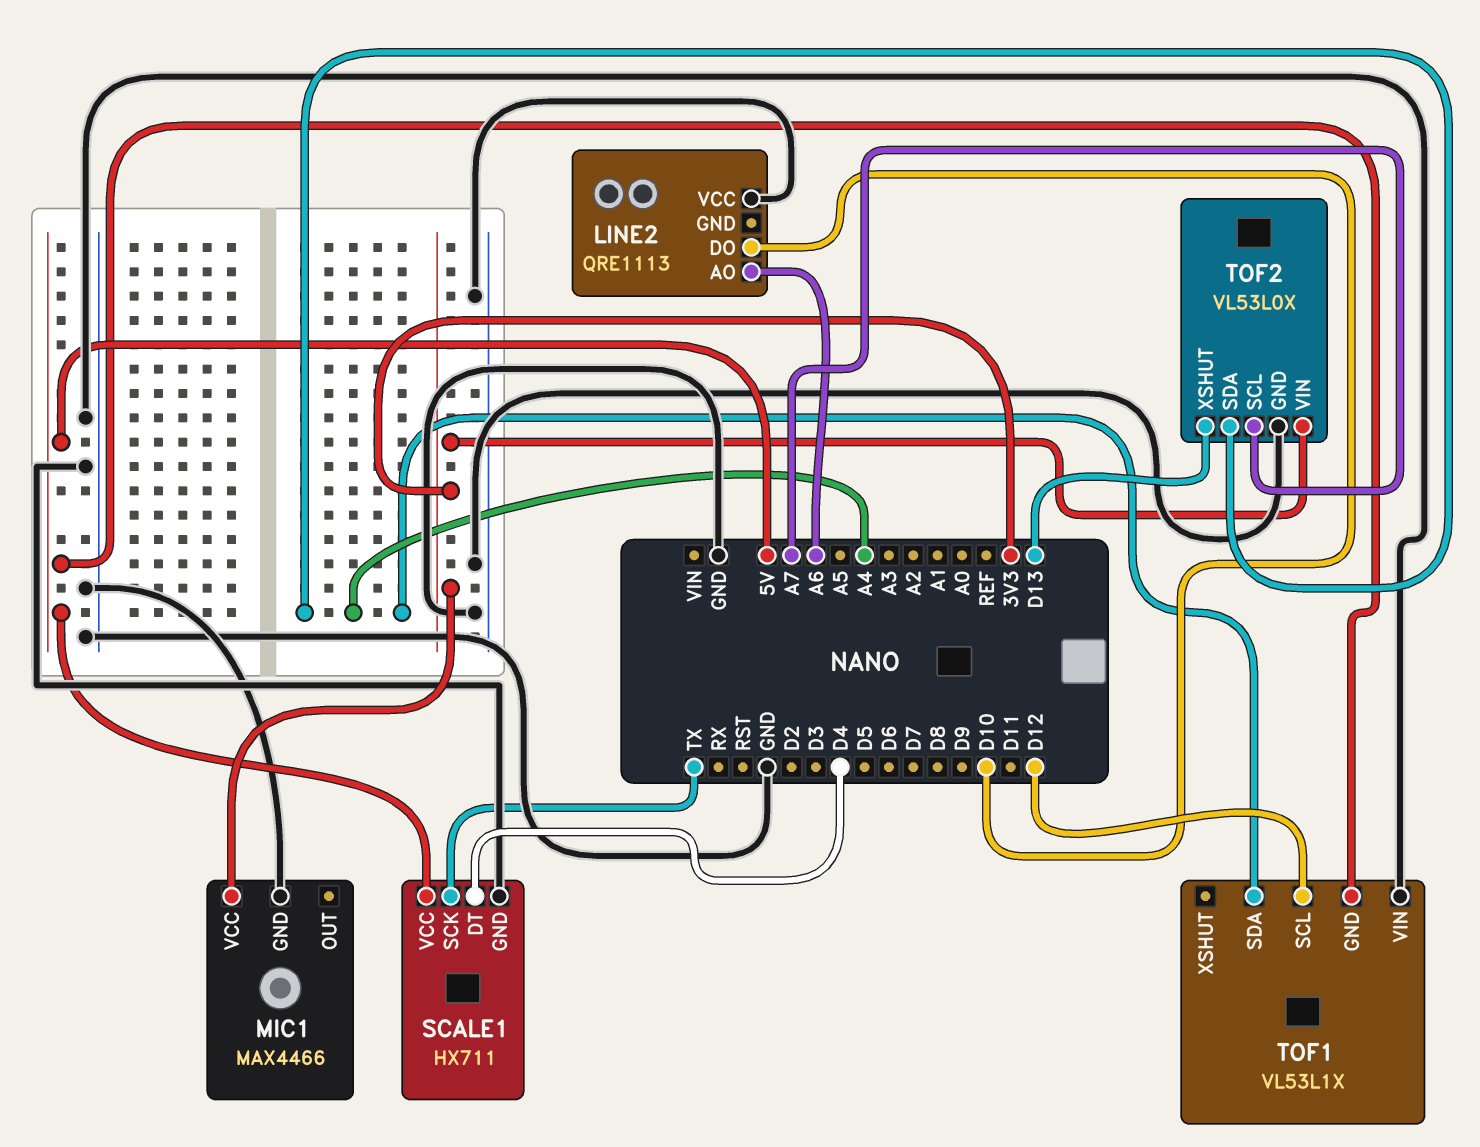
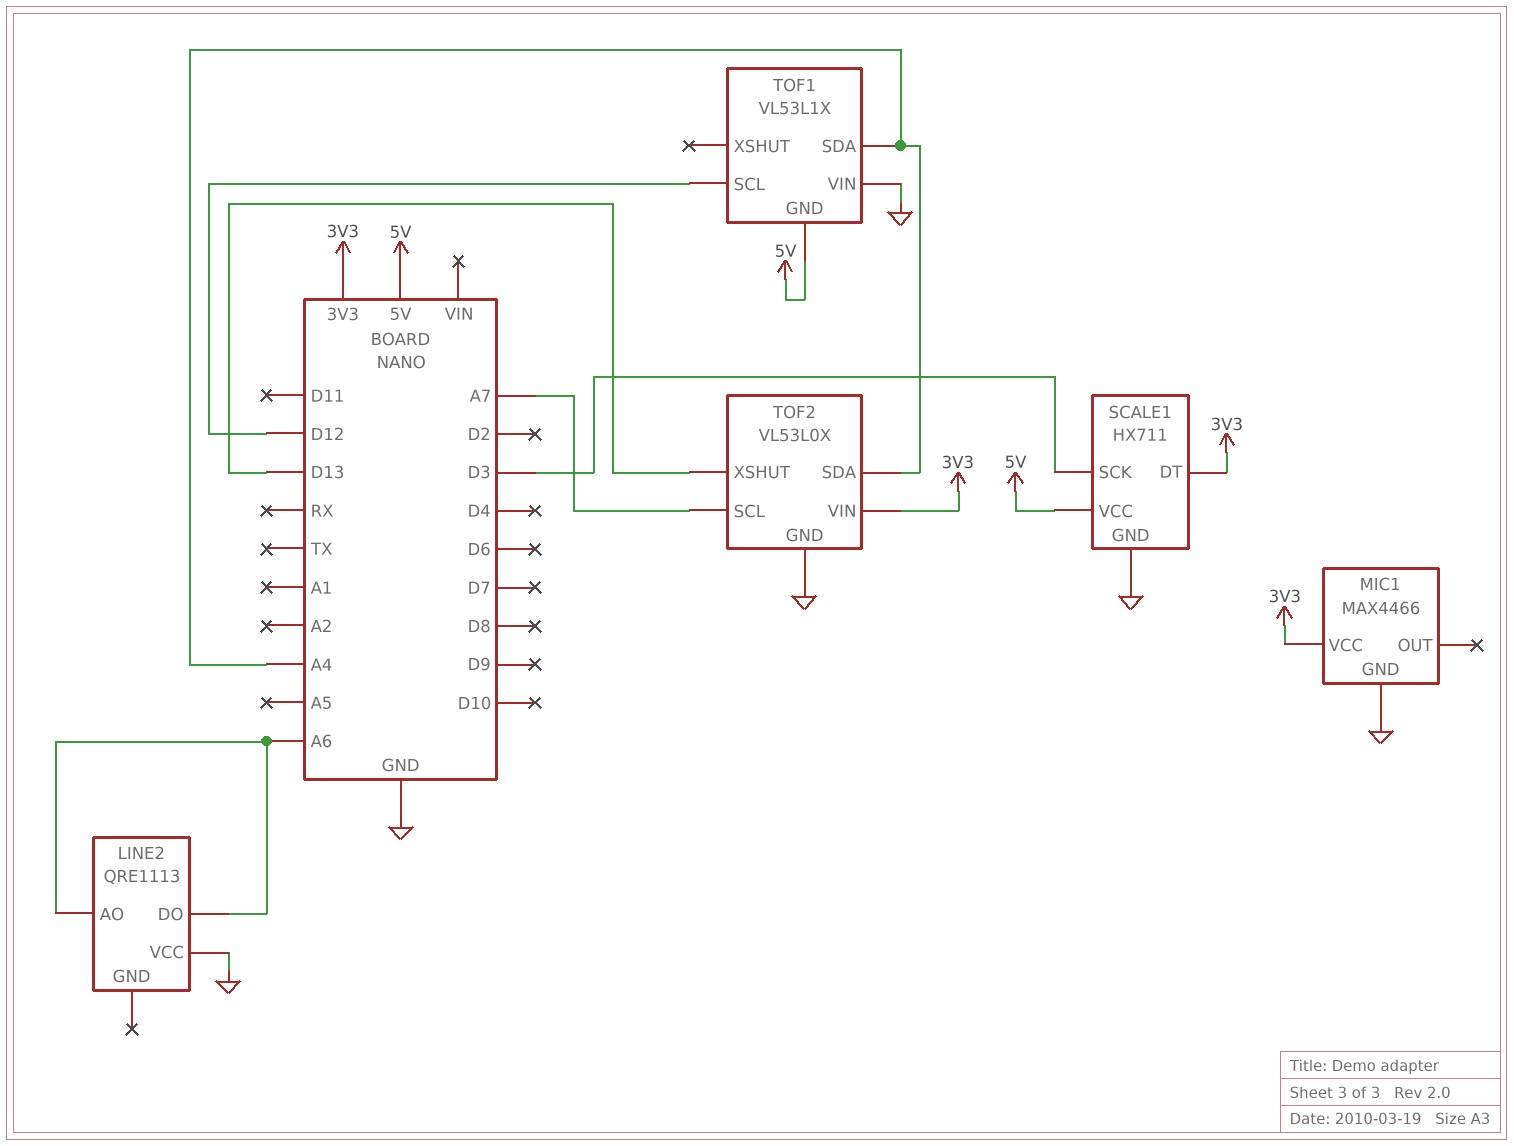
LINE2 pin DO: D10 -> A6
SCALE1 pin DT: D4 -> 3V3
SCALE1 pin SCK: TX -> D3

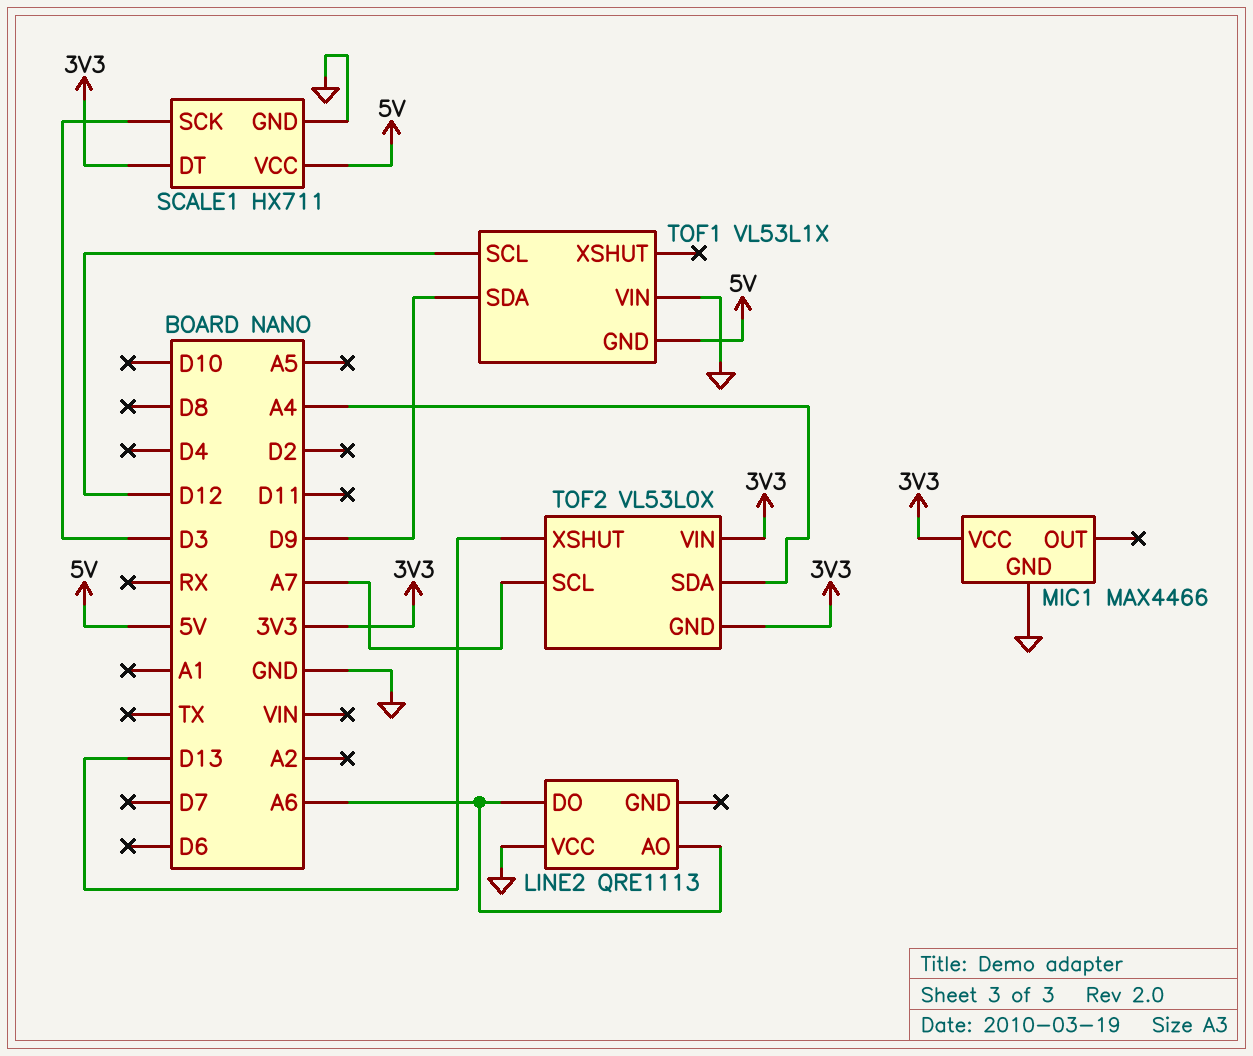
TOF1 pin SDA: A4 -> D9
TOF2 pin GND: GND -> 3V3

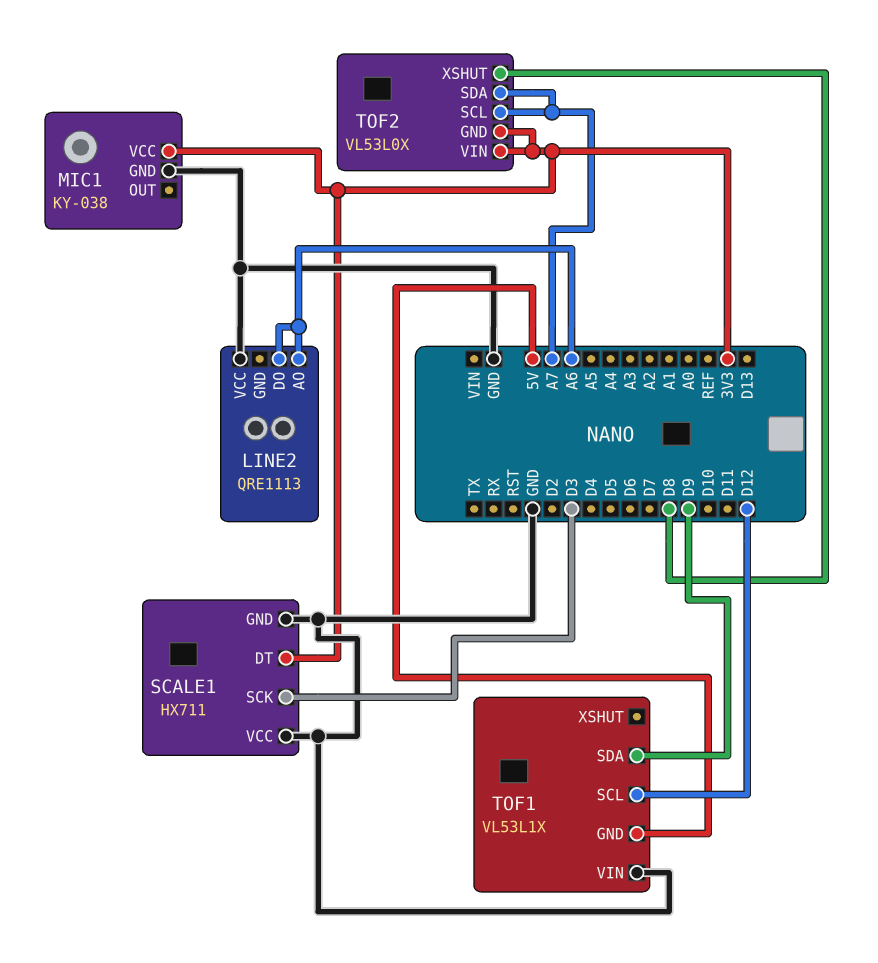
MIC1: MAX4466 -> KY-038
SCALE1 pin VCC: 5V -> GND
TOF2 pin SDA: A4 -> A7
TOF2 pin XSHUT: D13 -> D8

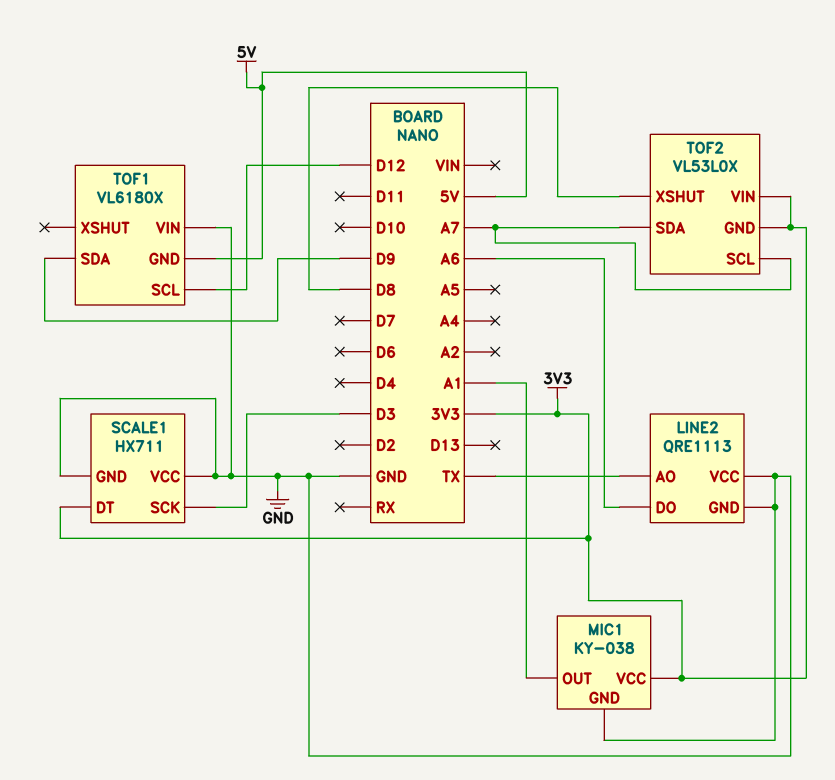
LINE2 pin AO: A6 -> TX
LINE2 pin GND: none -> GND
MIC1 pin OUT: none -> A1
TOF1: VL53L1X -> VL6180X

